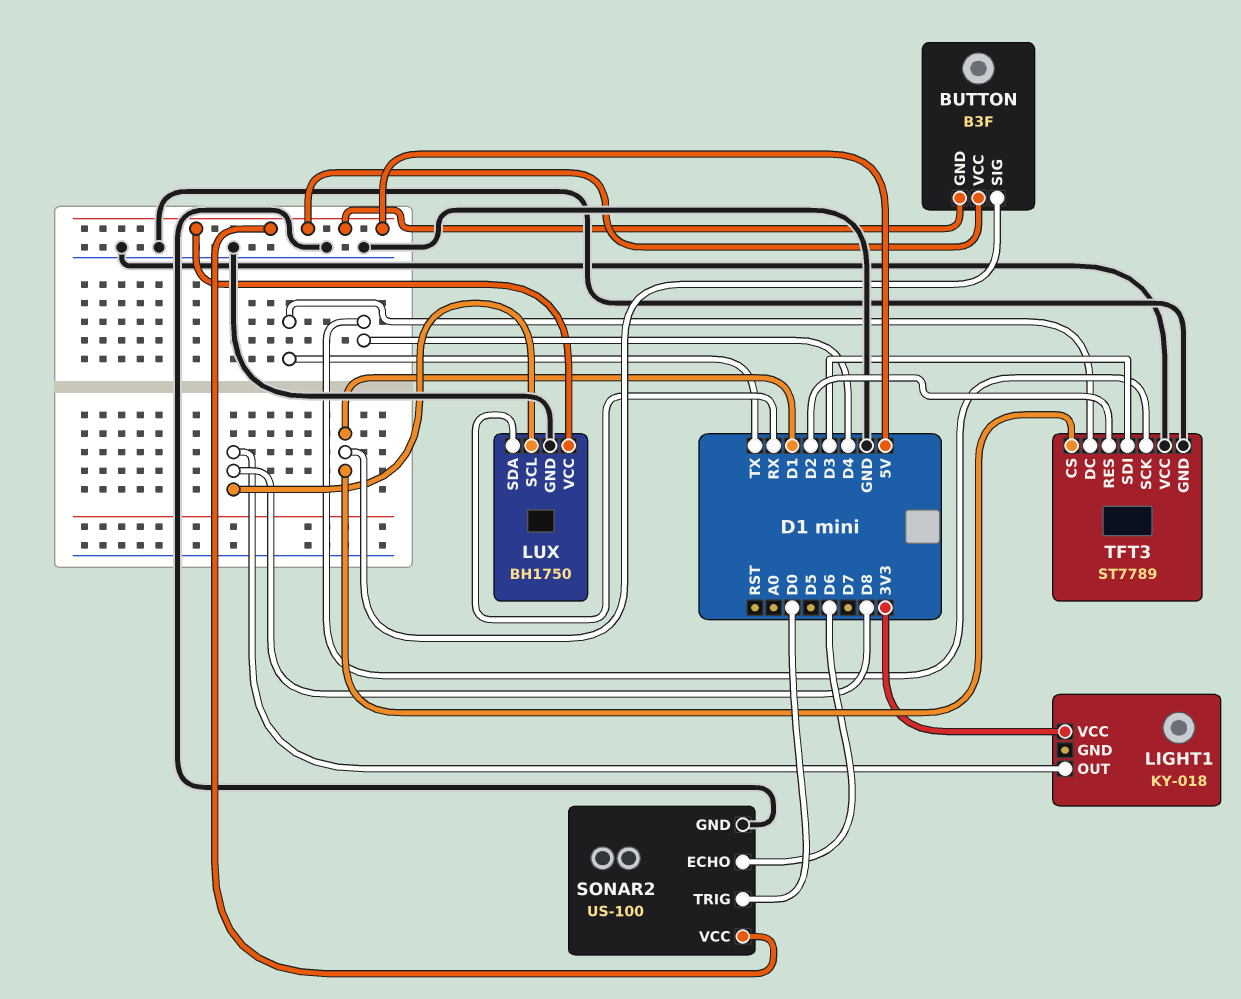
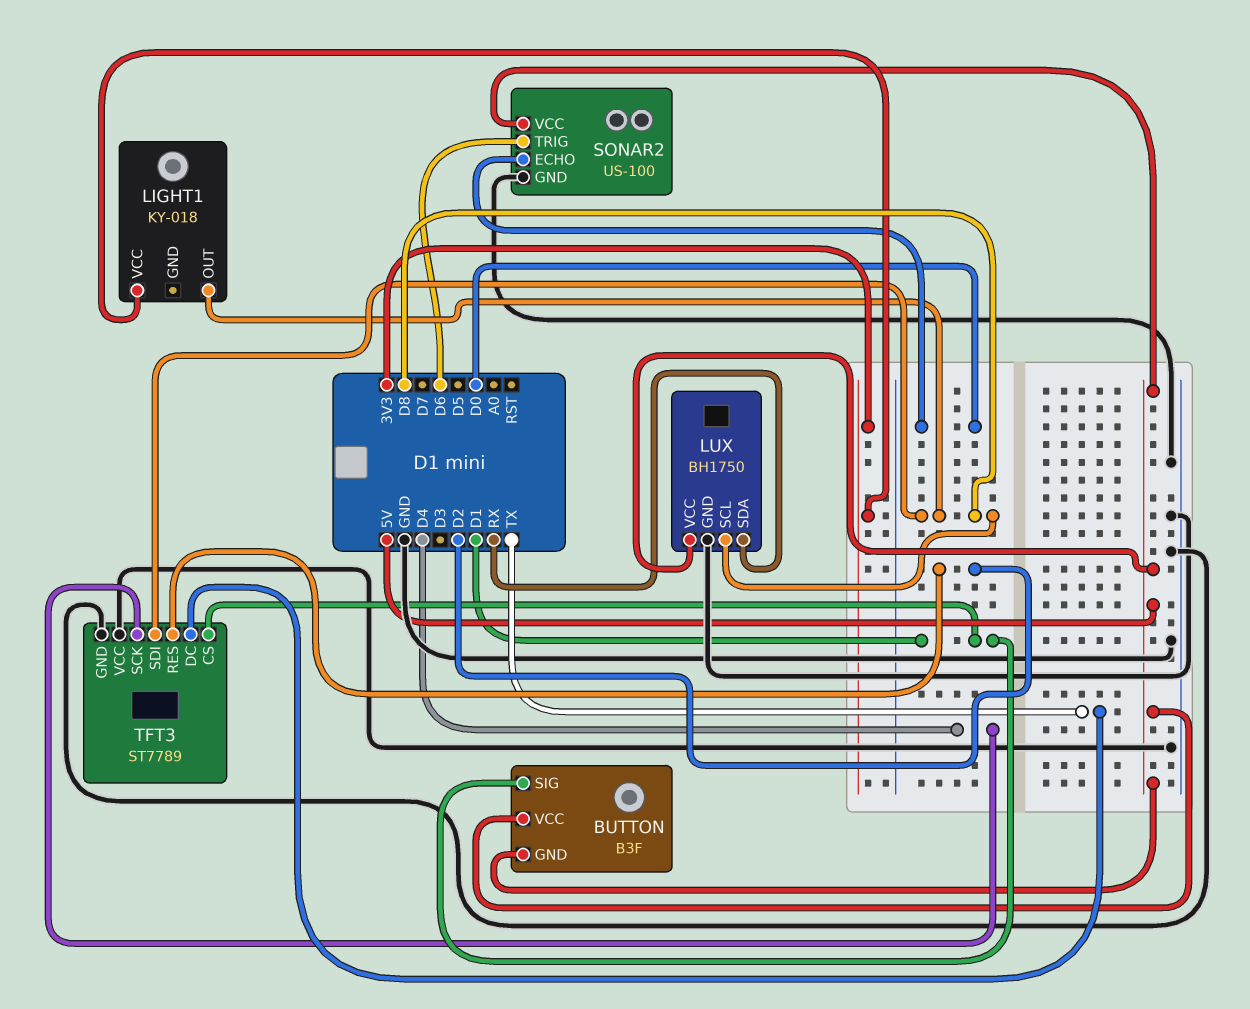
SONAR2 pin ECHO: D6 -> D0
SONAR2 pin TRIG: D0 -> D6
TFT3 pin SDI: D3 -> D8

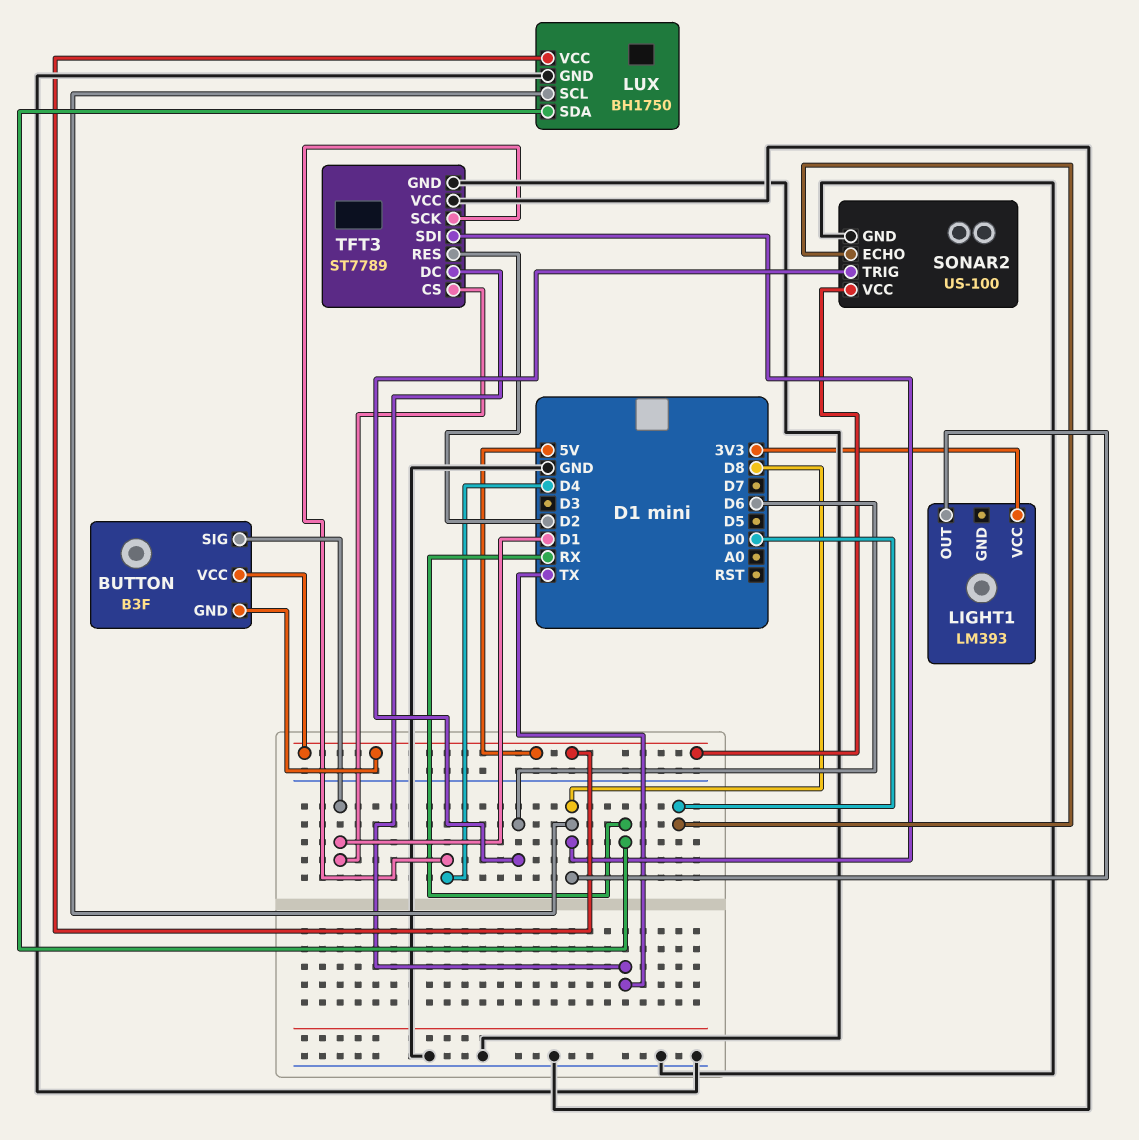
LIGHT1: KY-018 -> LM393

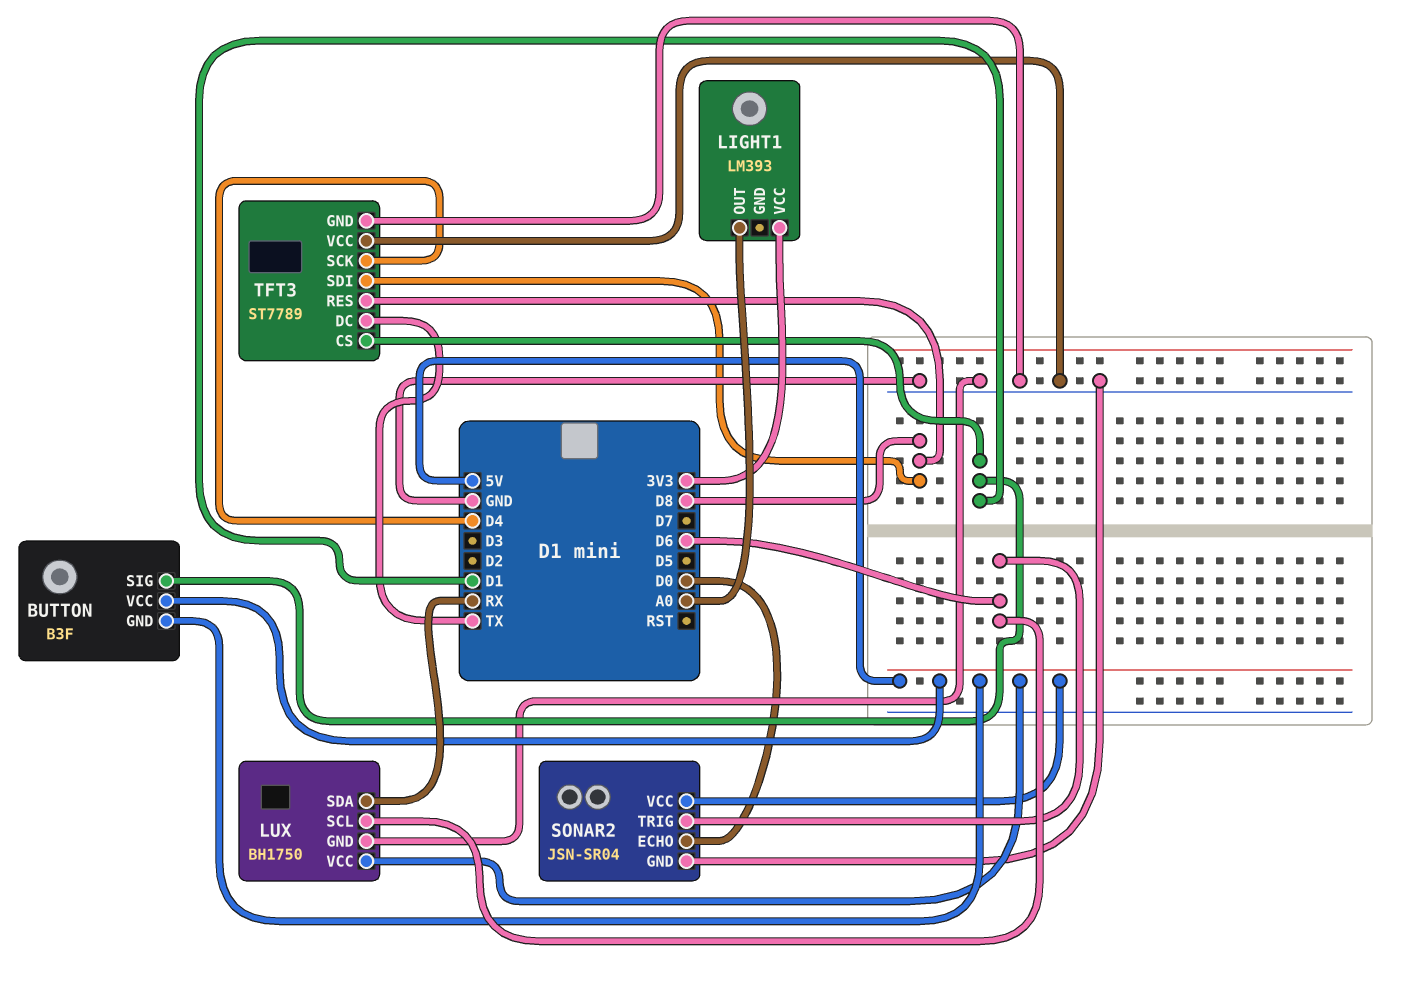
LIGHT1 pin OUT: D8 -> A0
LUX pin SCL: D8 -> D6
SONAR2: US-100 -> JSN-SR04
TFT3 pin RES: D2 -> D8

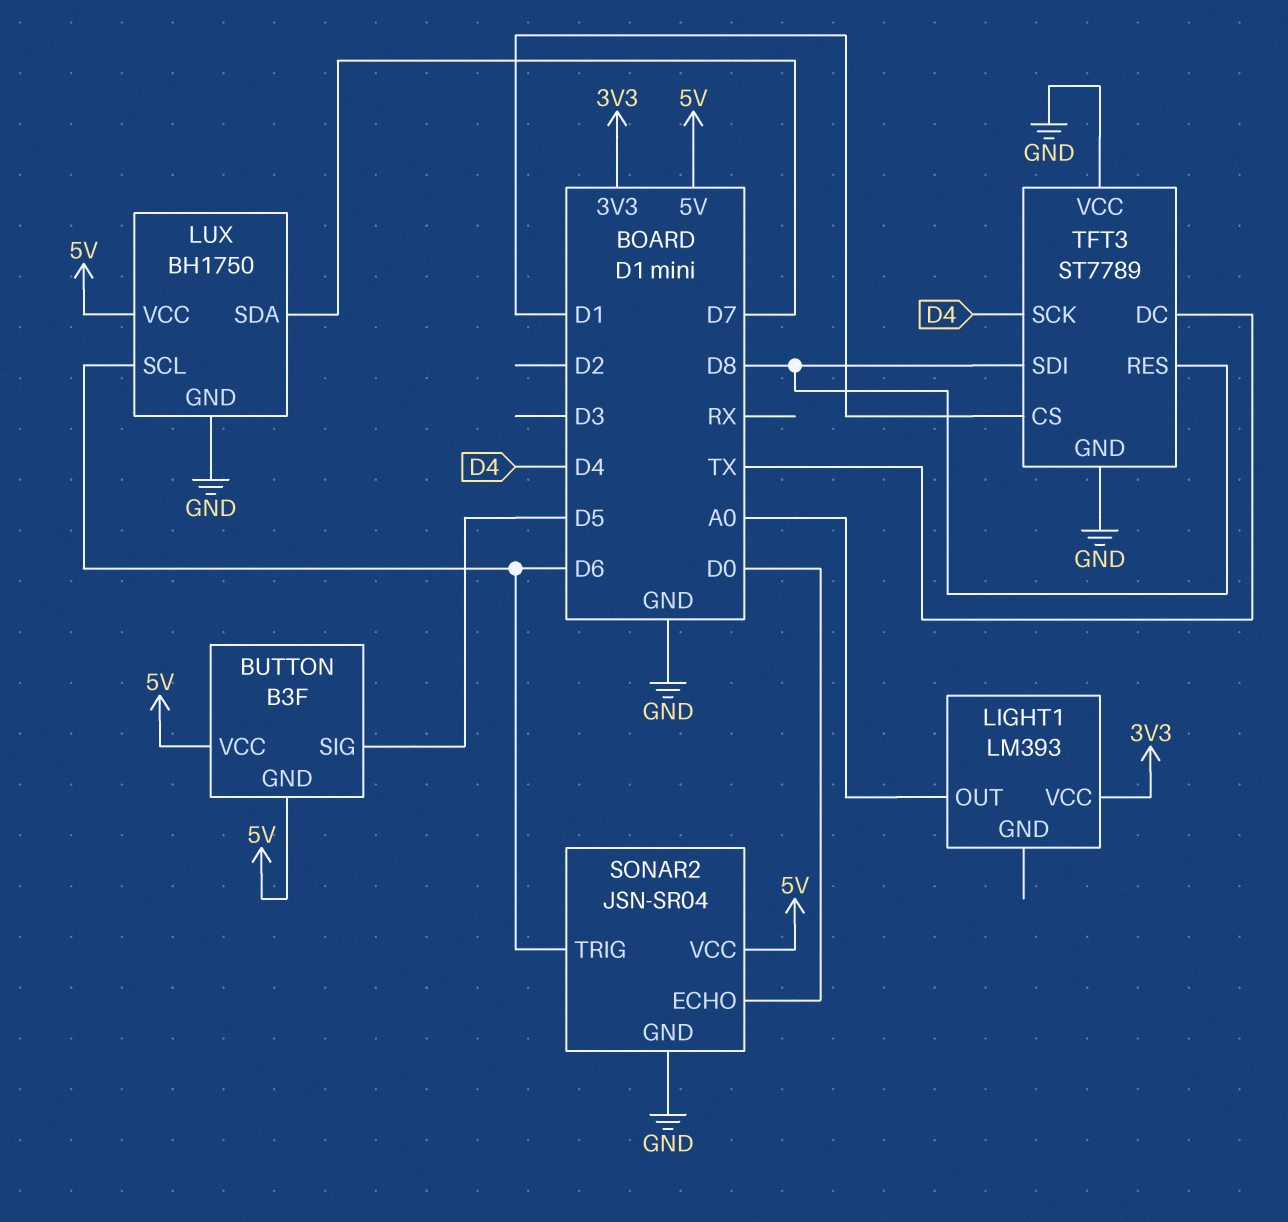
BUTTON pin SIG: D1 -> D5
LUX pin SDA: RX -> D7

